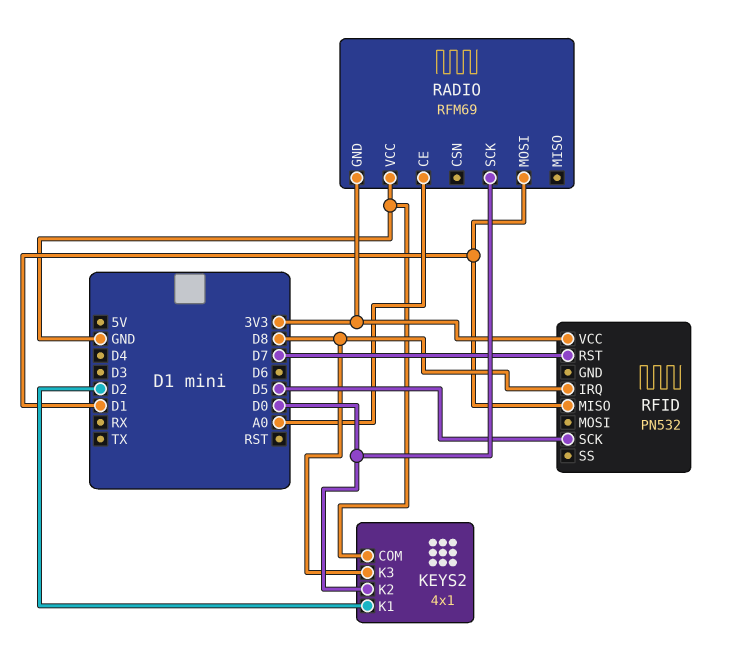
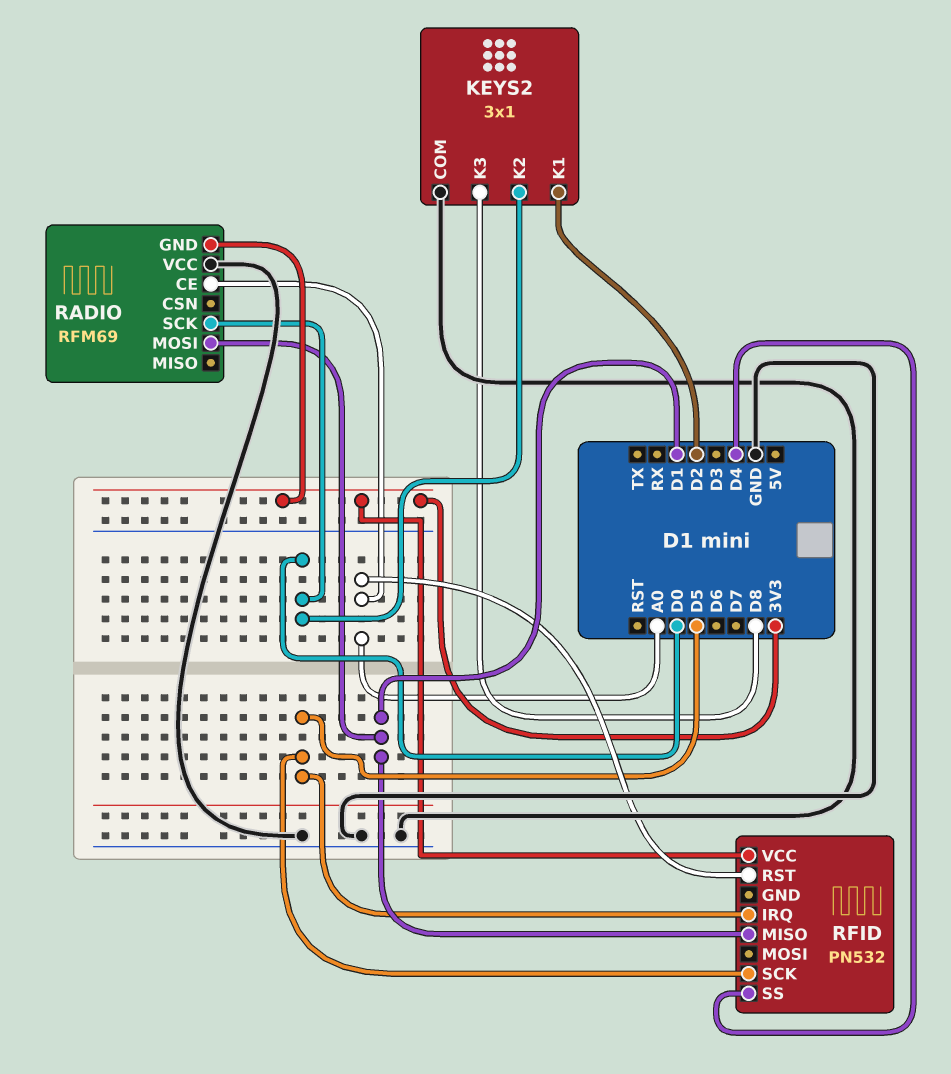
KEYS2: 4x1 -> 3x1
RFID pin IRQ: D8 -> D5
RFID pin RST: D7 -> A0
RFID pin SS: none -> D4

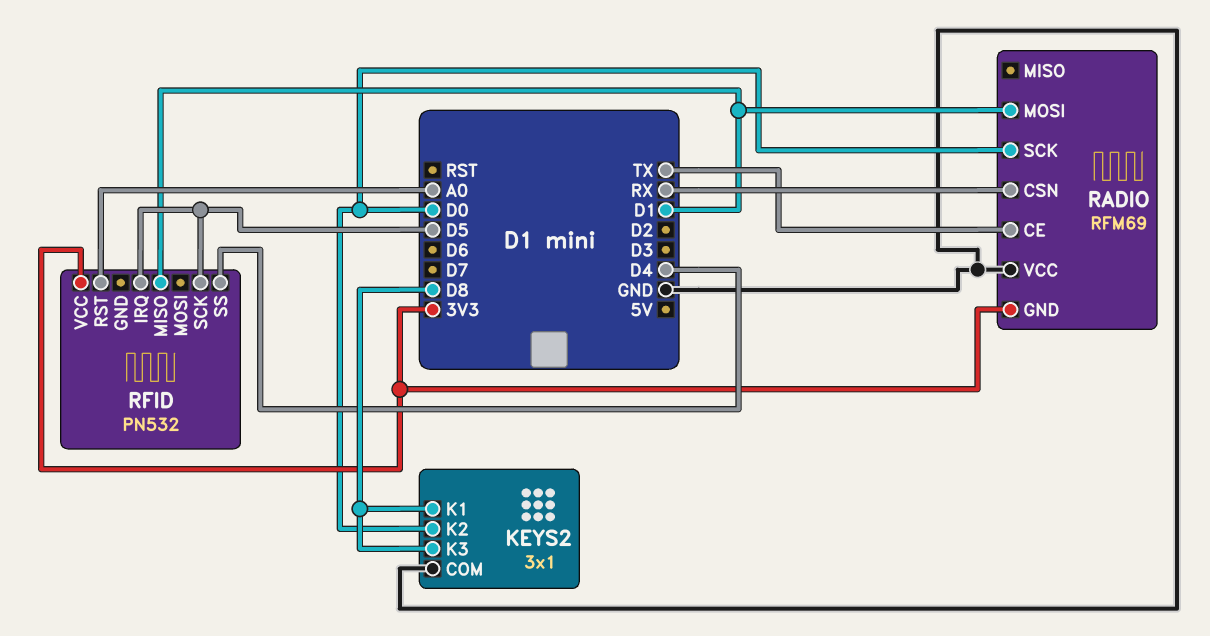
KEYS2 pin K1: D2 -> D8
RADIO pin CE: A0 -> TX
RADIO pin CSN: none -> RX

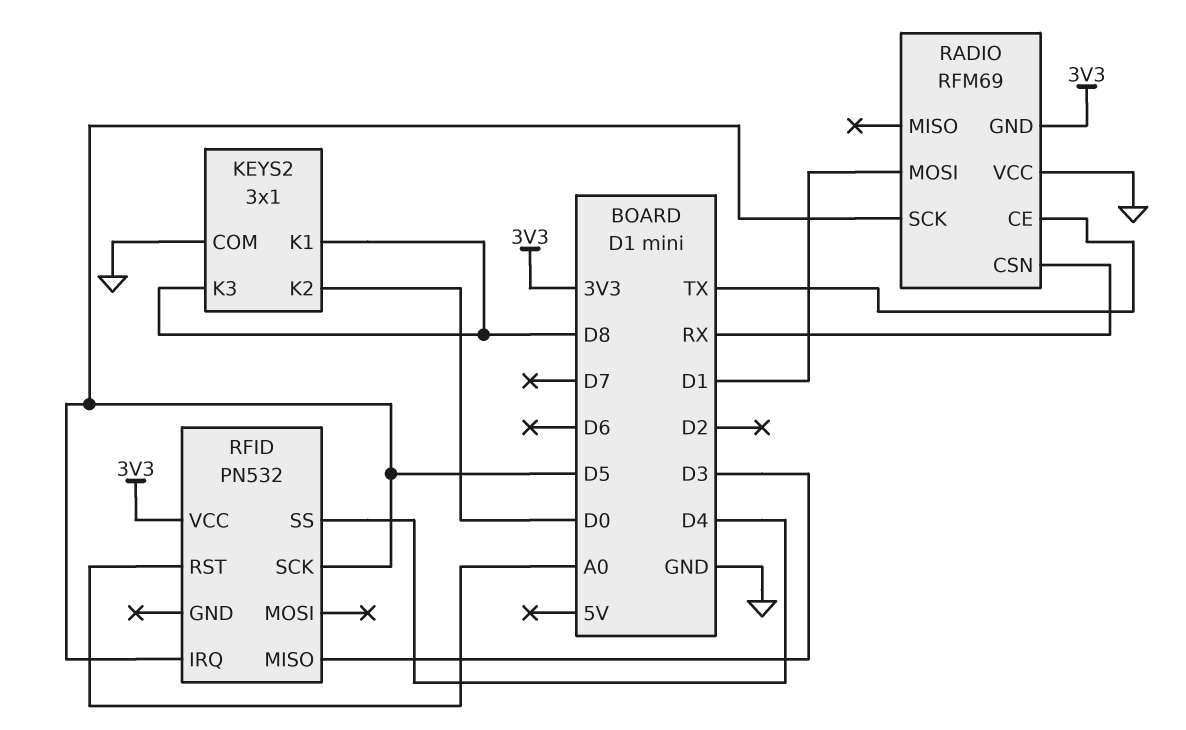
RADIO pin SCK: D0 -> D5
RFID pin MISO: D1 -> D3

